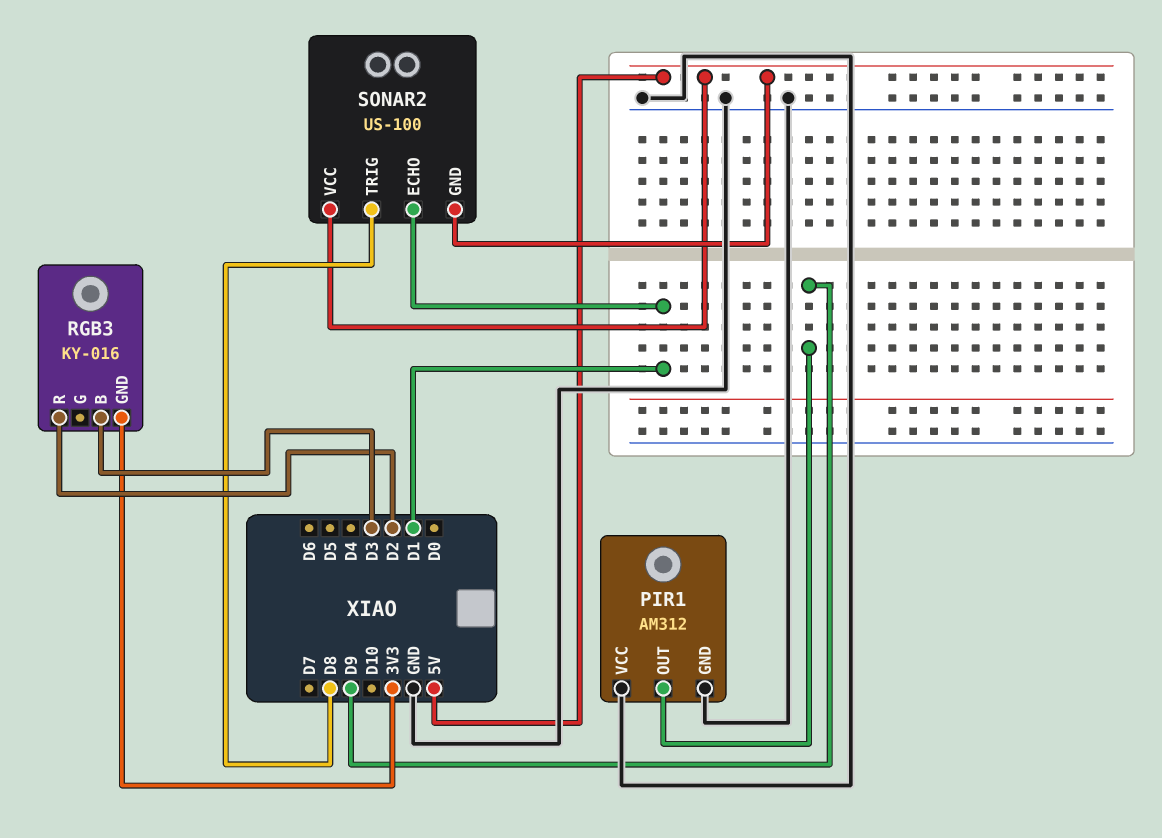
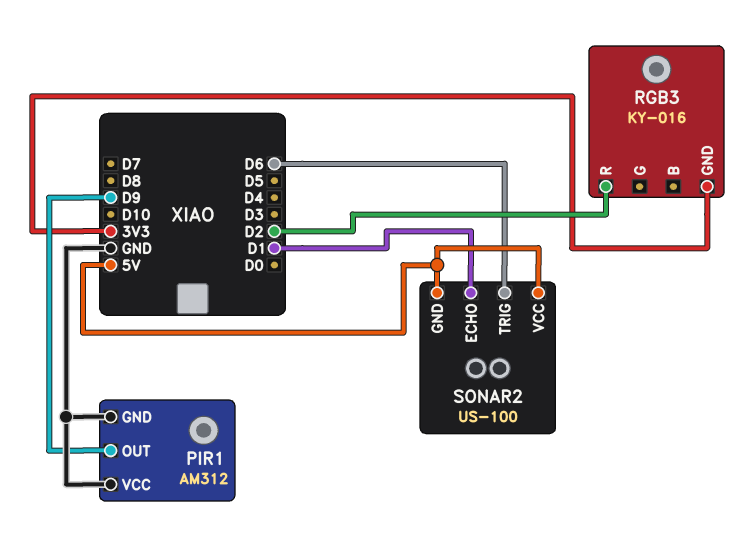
RGB3 pin B: D3 -> none
SONAR2 pin TRIG: D8 -> D6

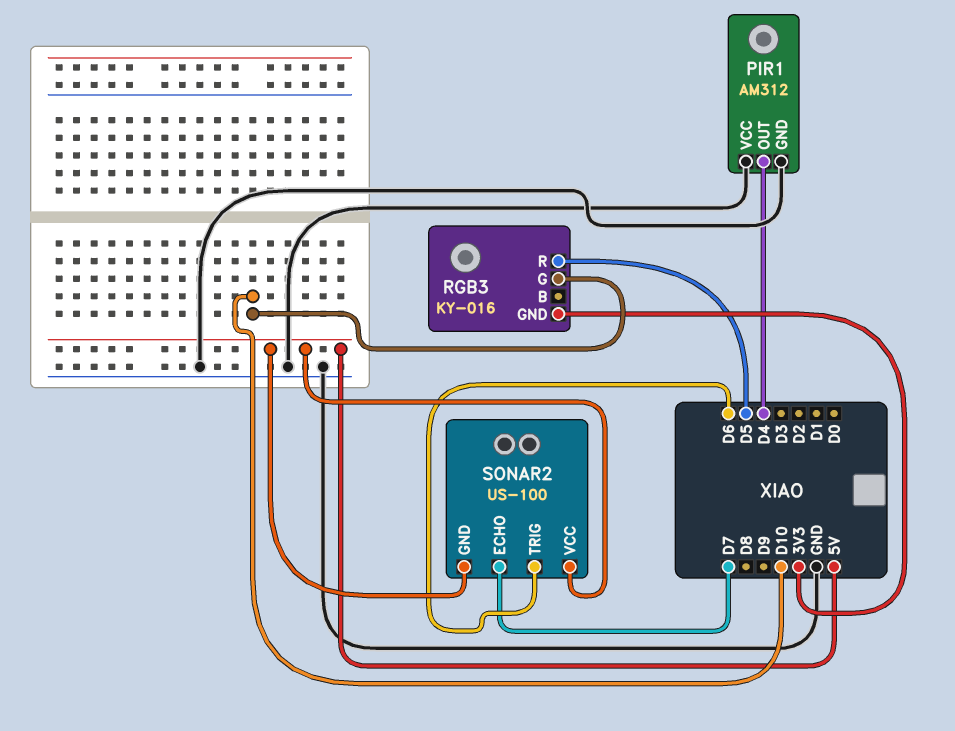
PIR1 pin OUT: D9 -> D4
RGB3 pin G: none -> D10
RGB3 pin R: D2 -> D5
SONAR2 pin ECHO: D1 -> D7

